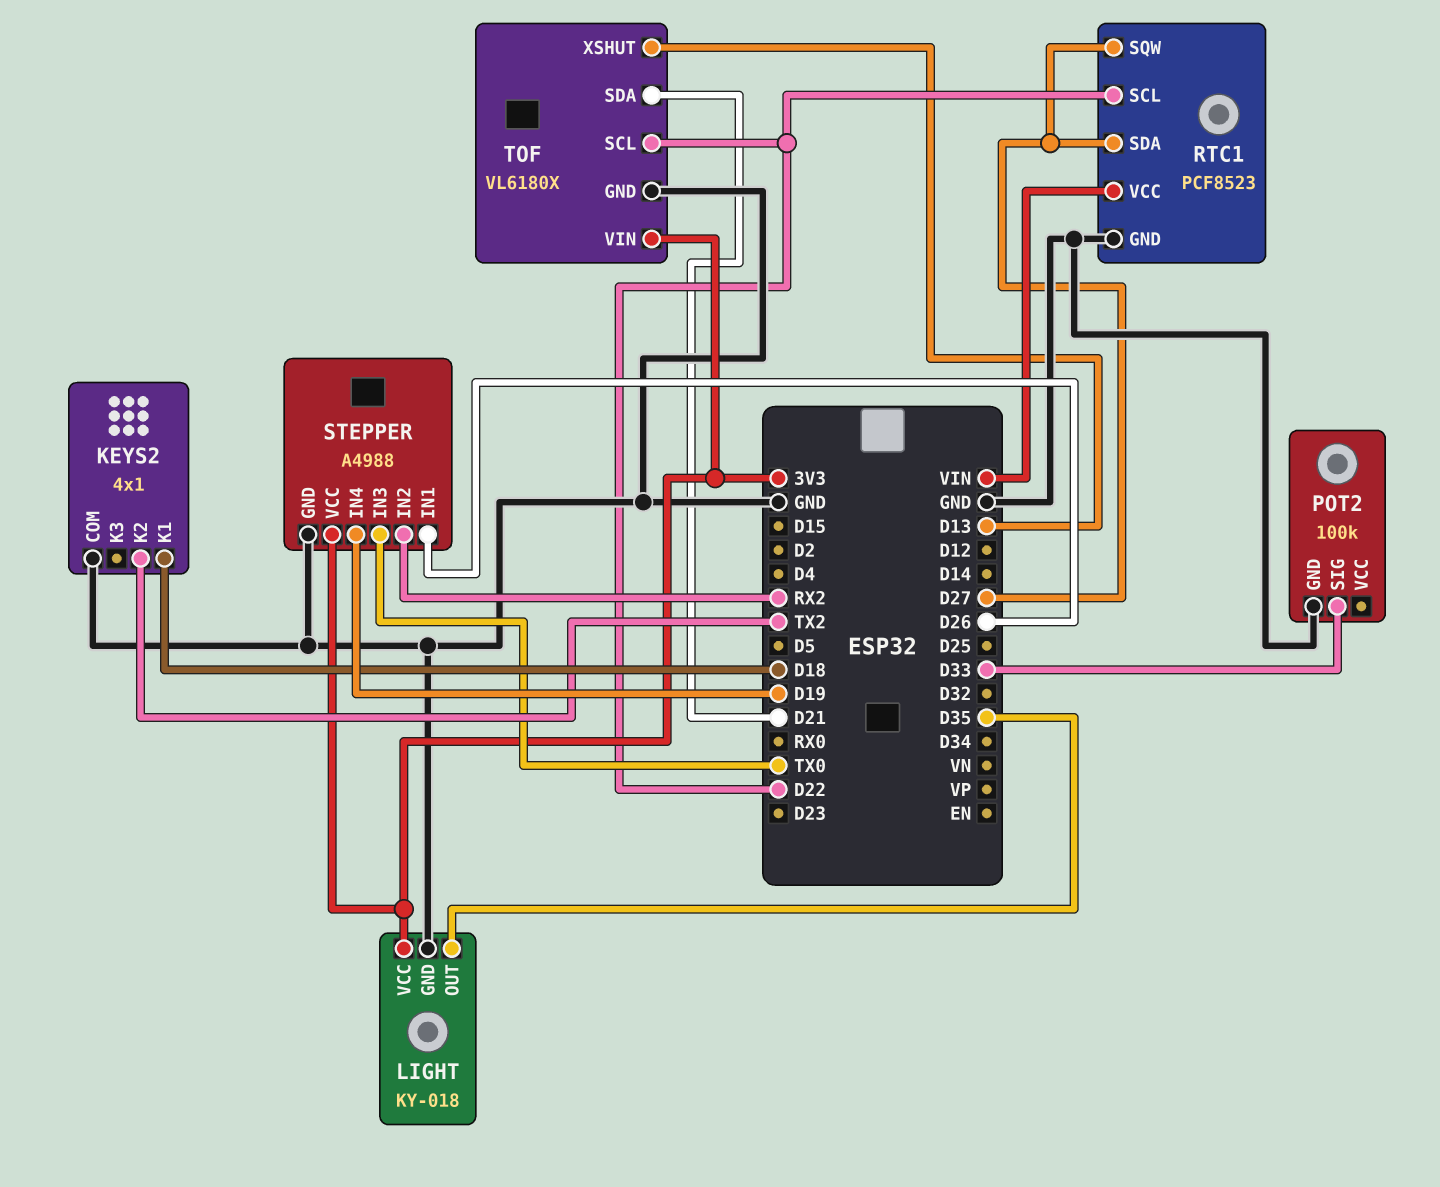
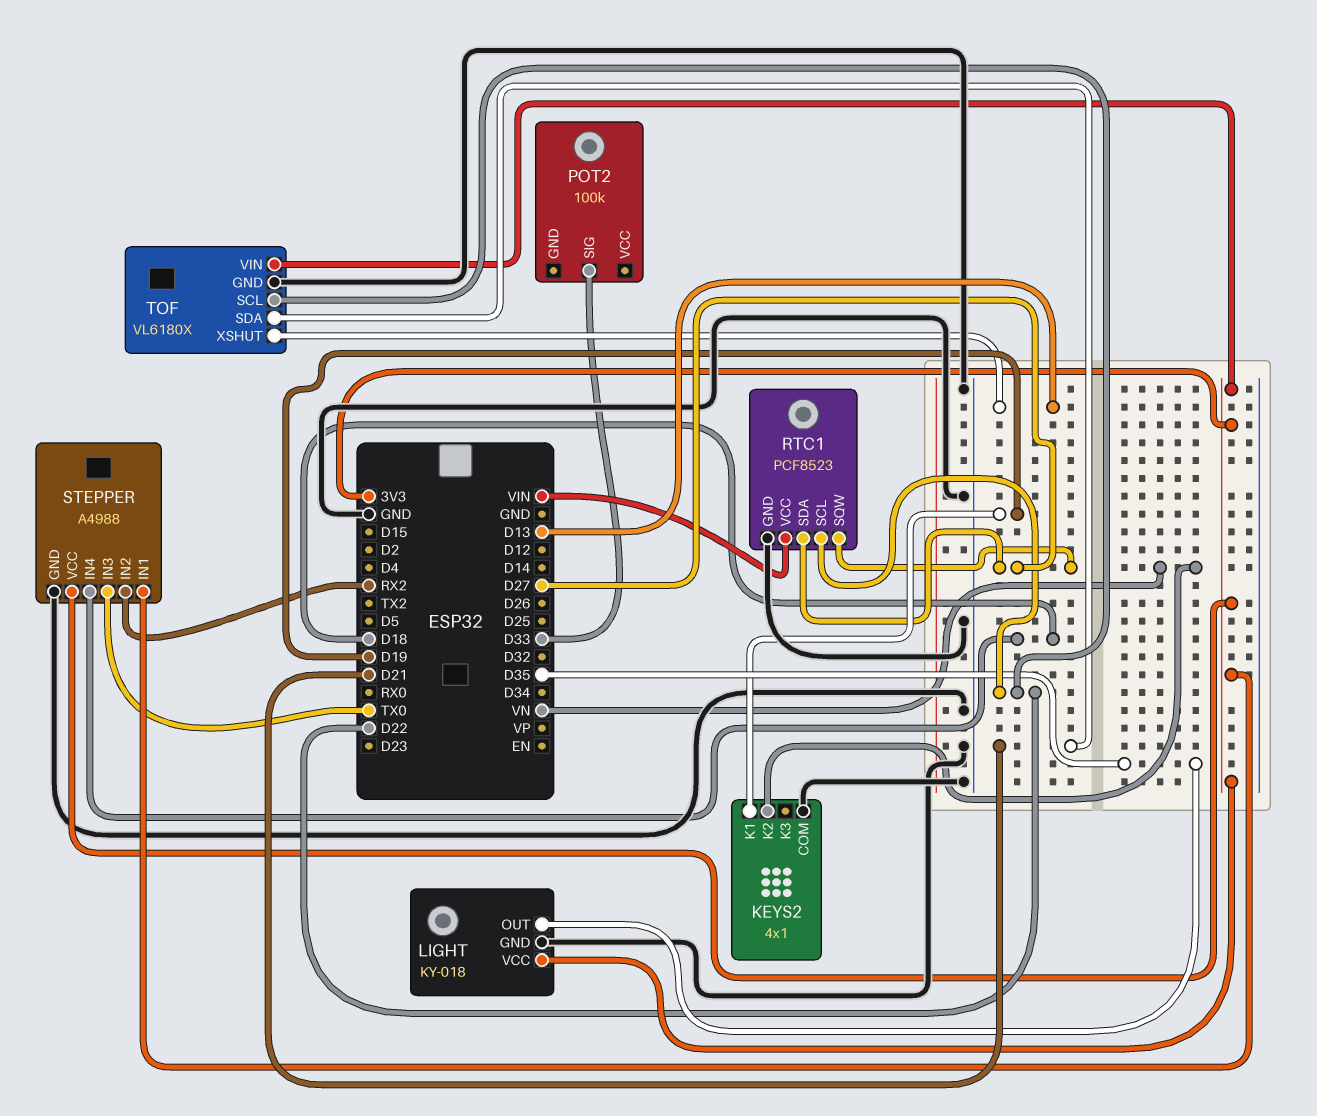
KEYS2 pin K1: D18 -> D19
KEYS2 pin K2: TX2 -> VN
POT2 pin GND: GND -> none
STEPPER pin IN1: D26 -> 3V3
STEPPER pin IN4: D19 -> D18

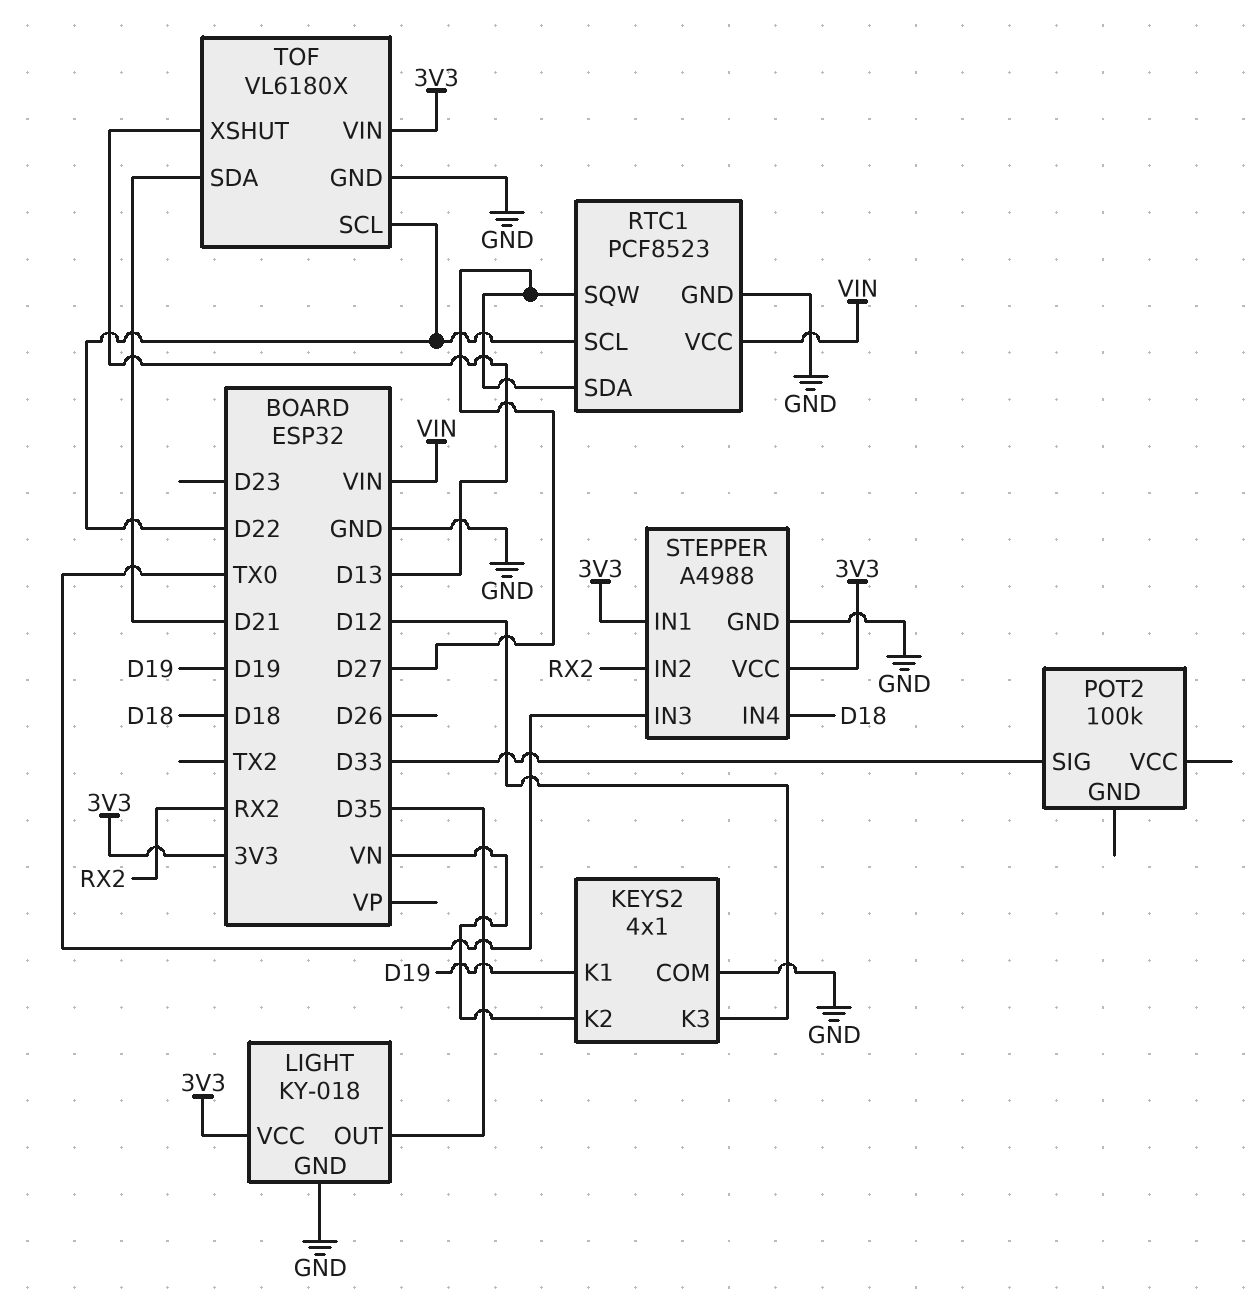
KEYS2 pin K3: none -> D12

